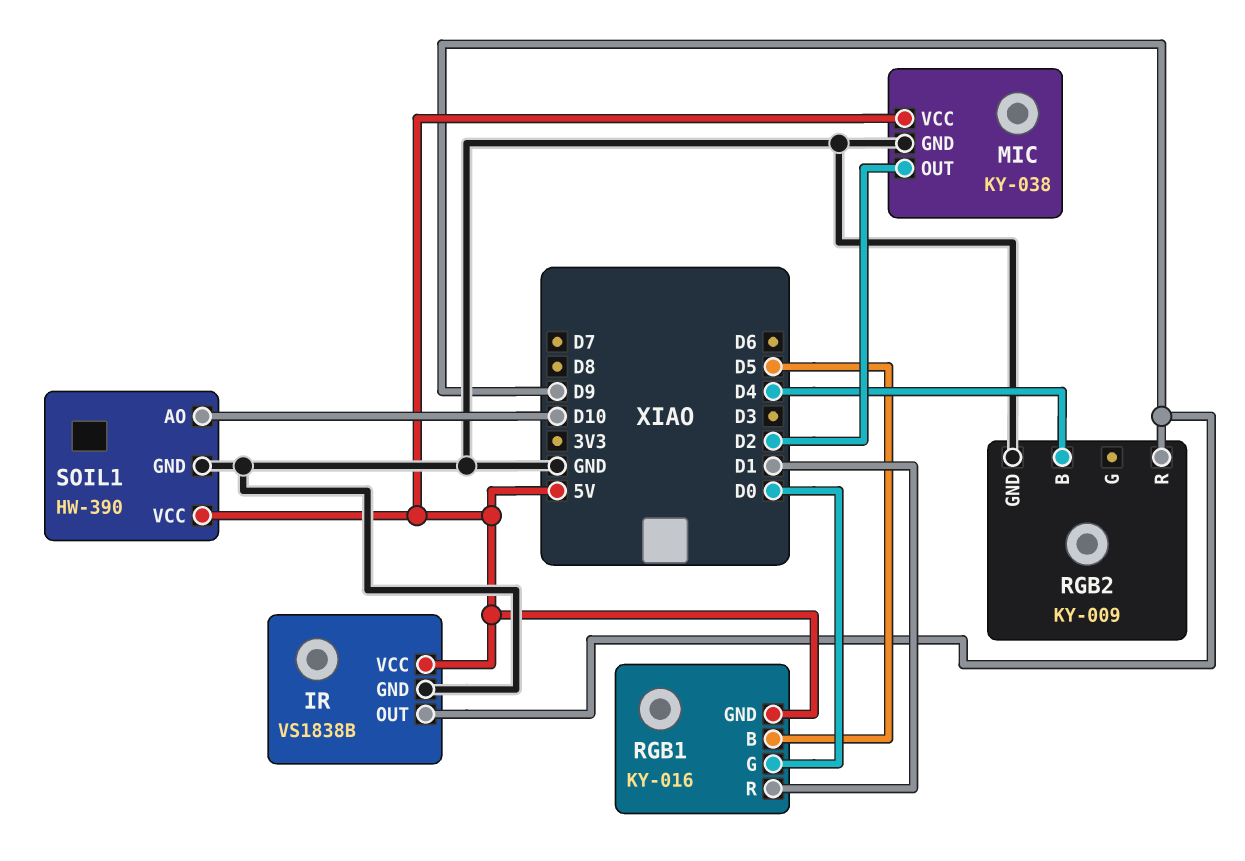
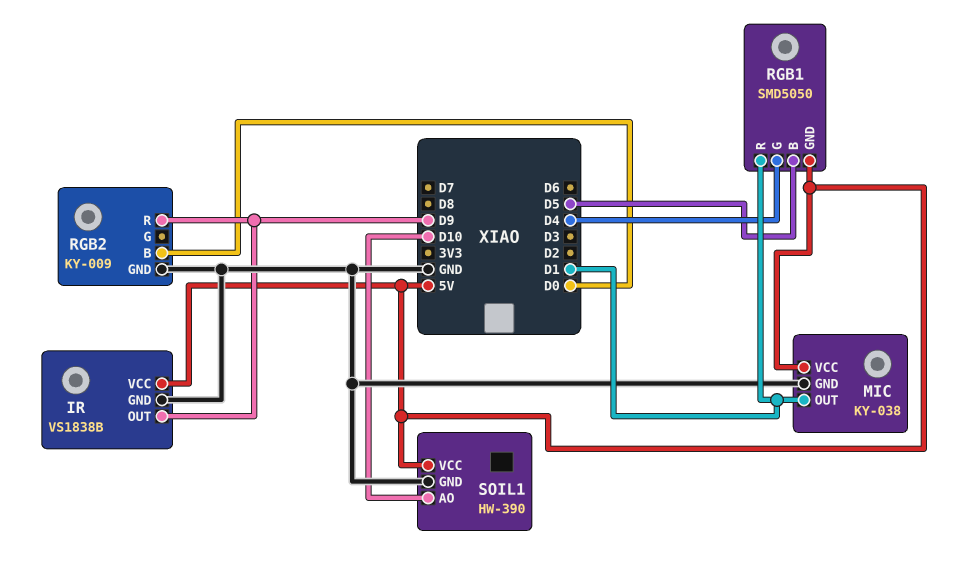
MIC pin OUT: D2 -> D1
RGB1: KY-016 -> SMD5050
RGB1 pin G: D0 -> D4
RGB2 pin B: D4 -> D0

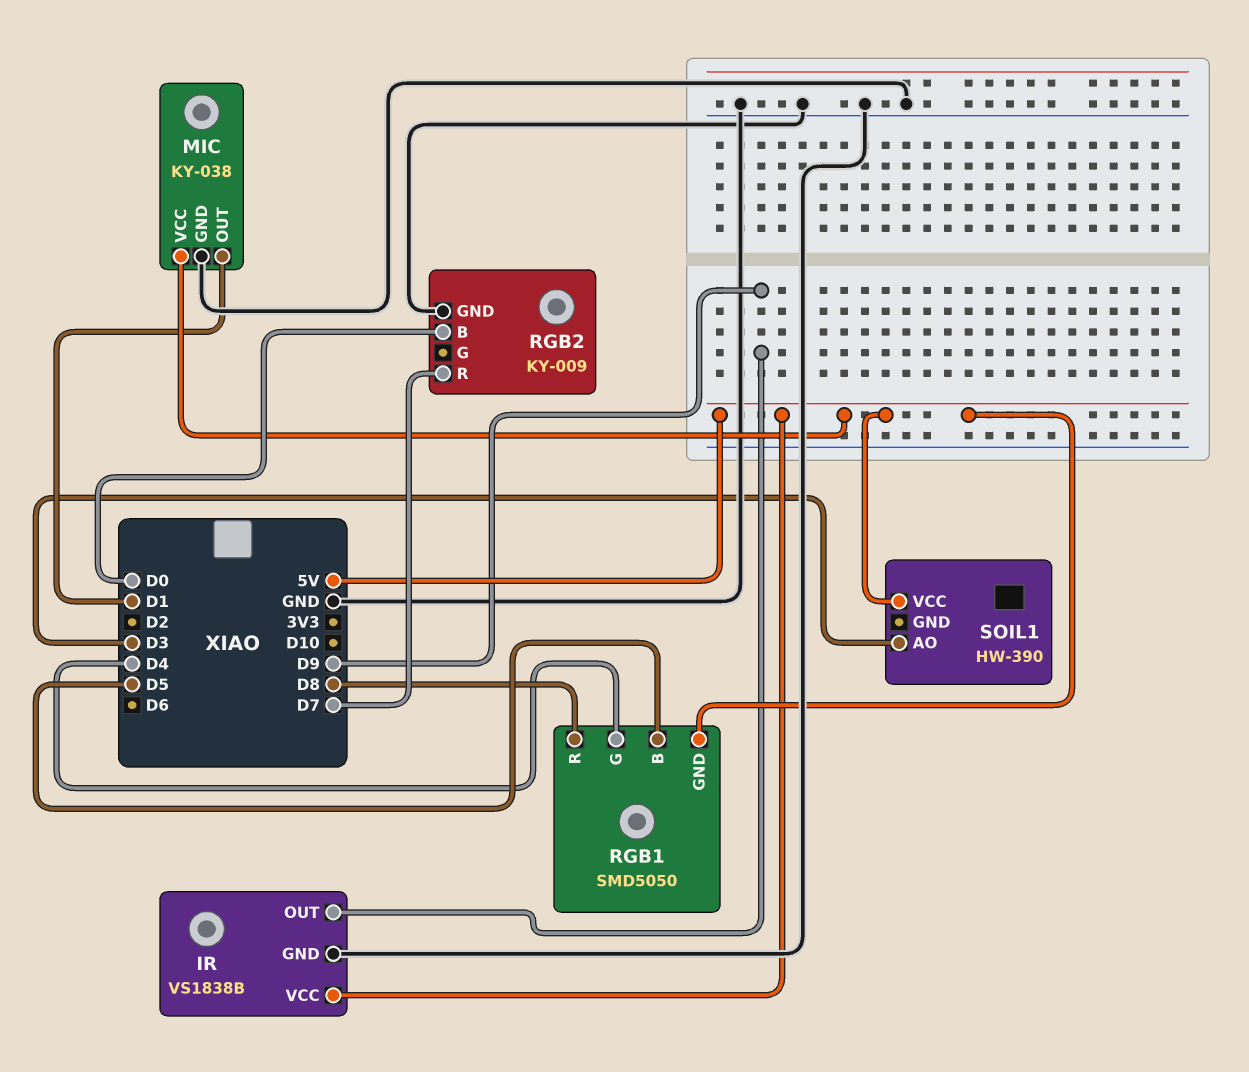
RGB1 pin R: D1 -> D8
RGB2 pin R: D9 -> D7
SOIL1 pin AO: D10 -> D3
SOIL1 pin GND: GND -> none

